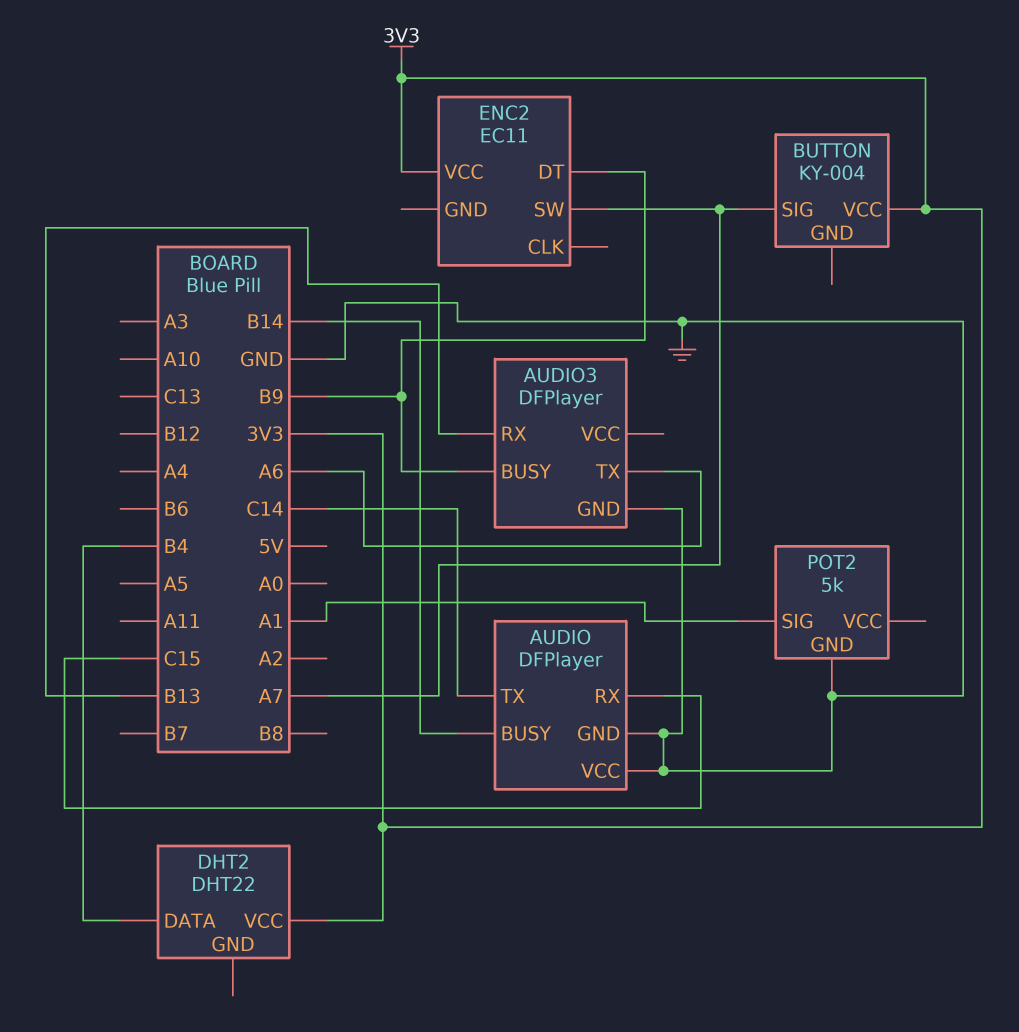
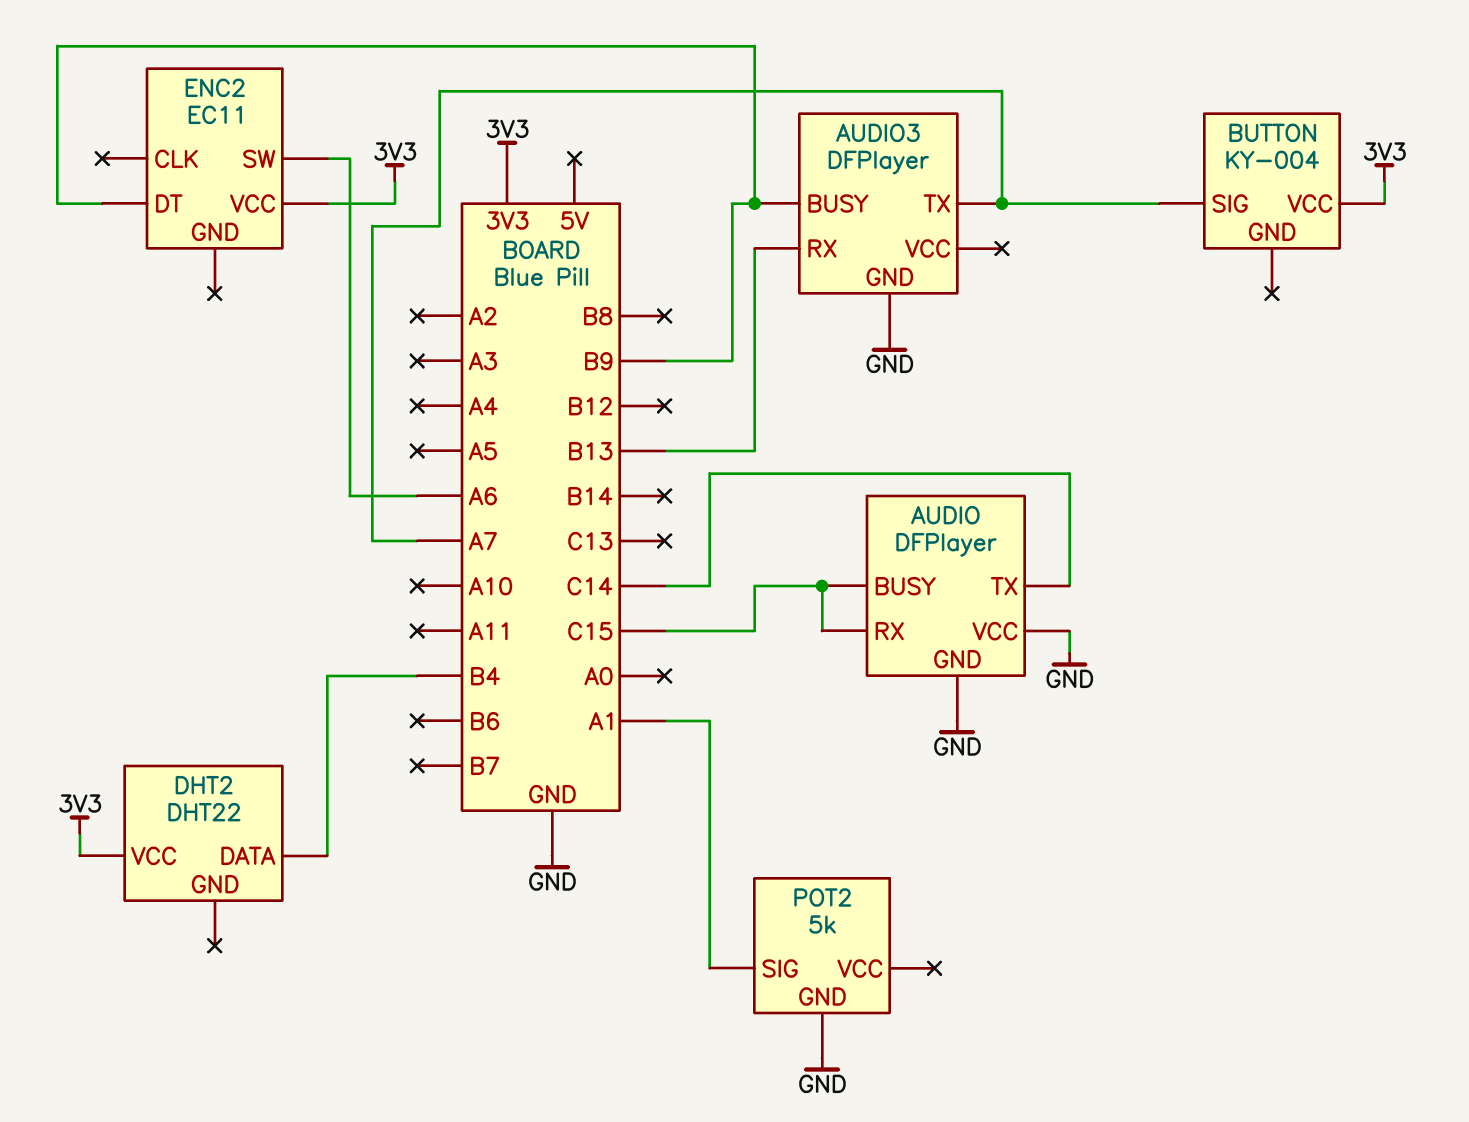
AUDIO pin BUSY: B14 -> C15
AUDIO3 pin TX: A6 -> A7
ENC2 pin SW: A7 -> A6

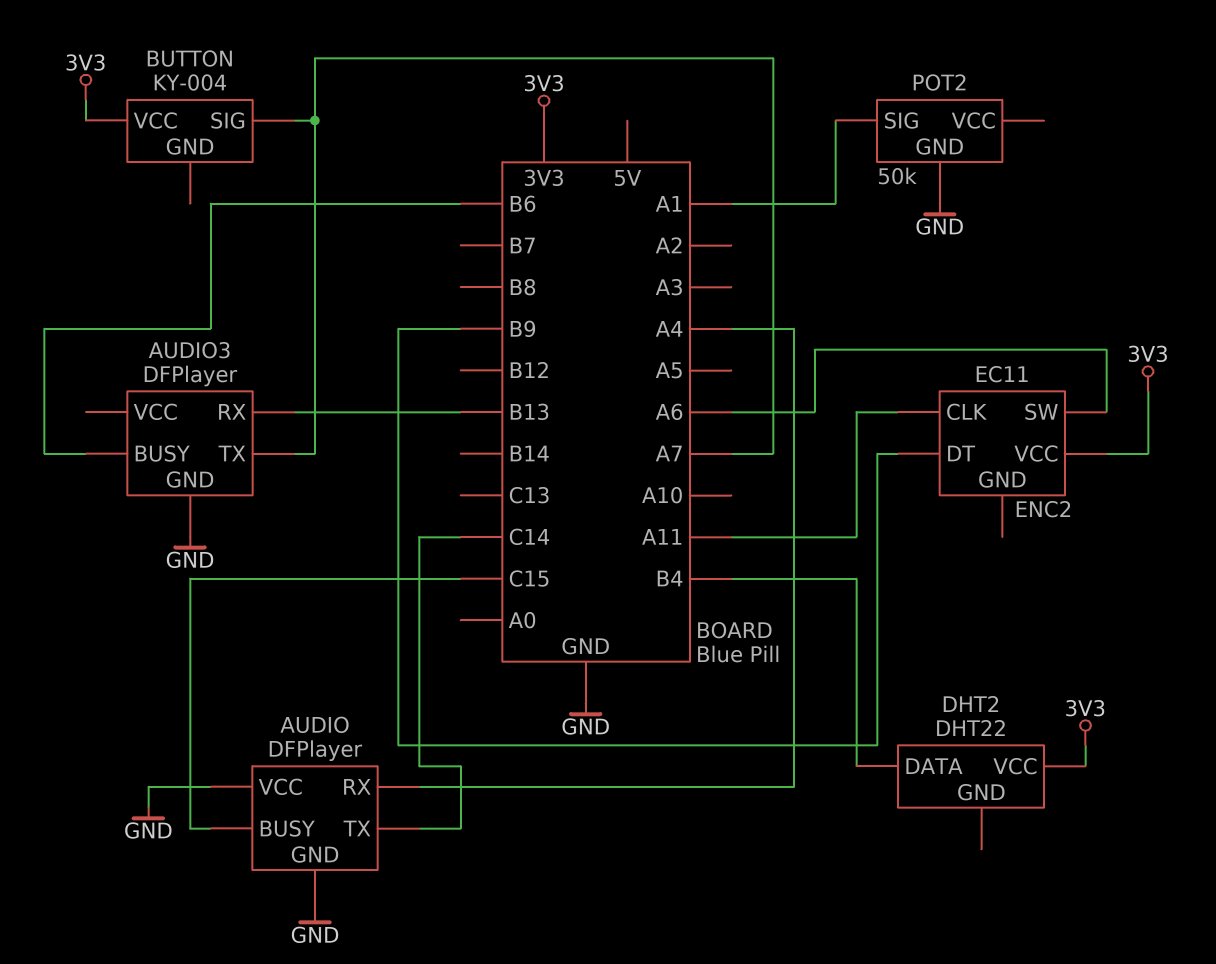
AUDIO pin RX: C15 -> A4
AUDIO3 pin BUSY: B9 -> B6
ENC2 pin CLK: none -> A11
POT2: 5k -> 50k

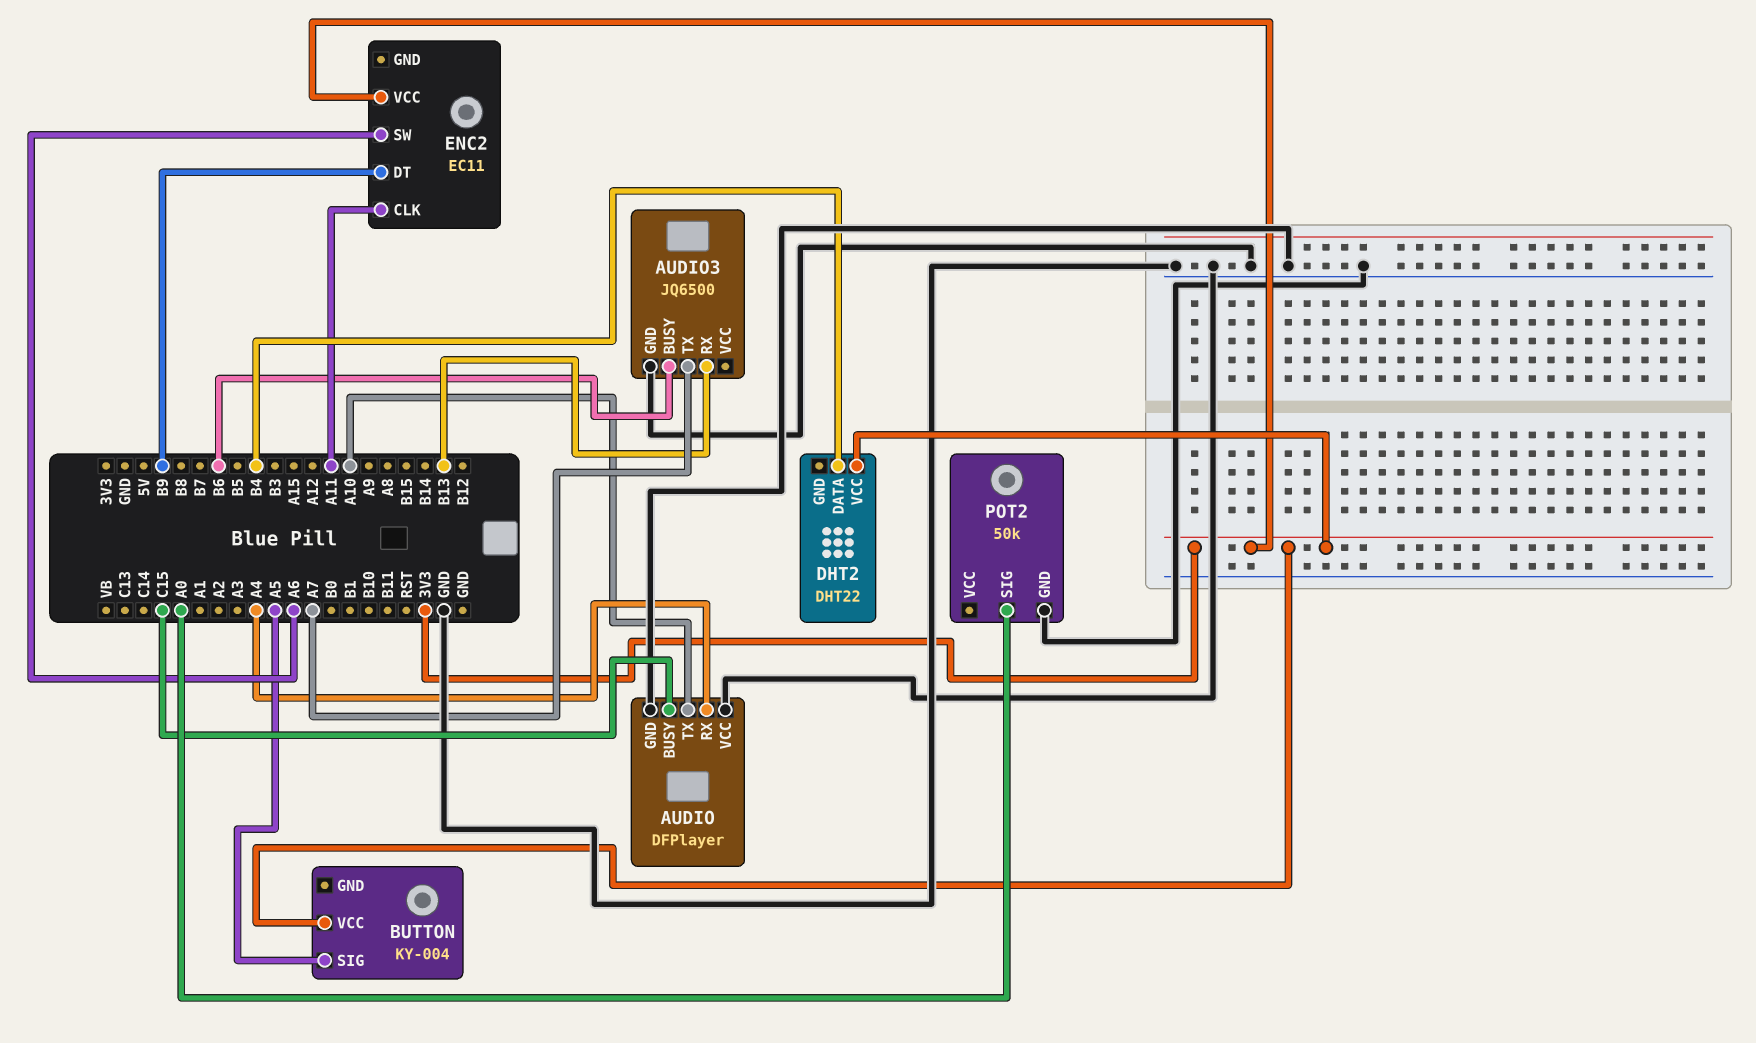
AUDIO pin TX: C14 -> A10
AUDIO3: DFPlayer -> JQ6500
BUTTON pin SIG: A7 -> A5
POT2 pin SIG: A1 -> A0

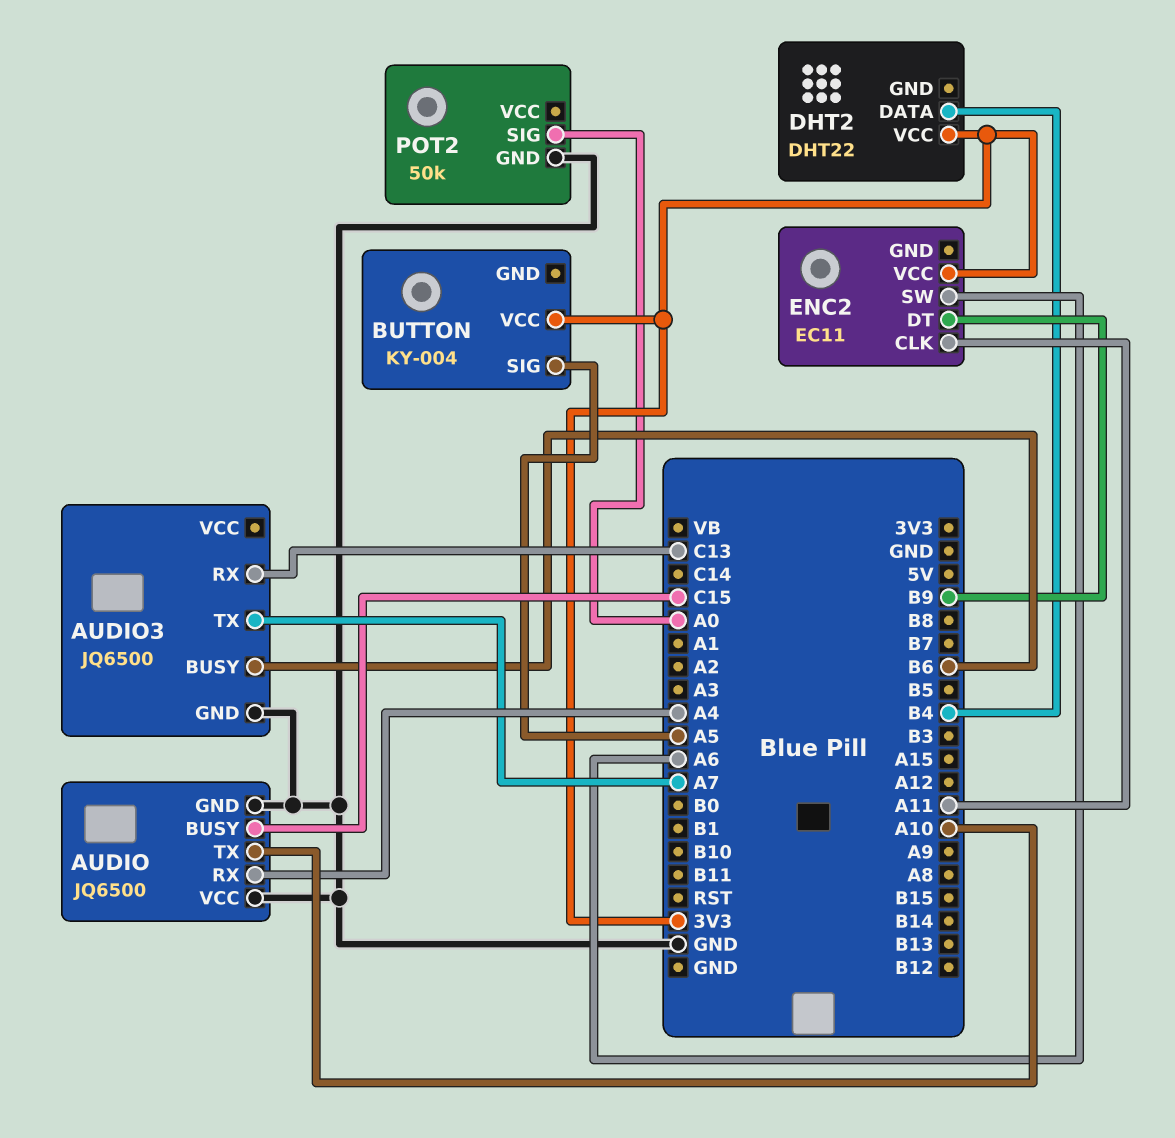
AUDIO: DFPlayer -> JQ6500
AUDIO3 pin RX: B13 -> C13

